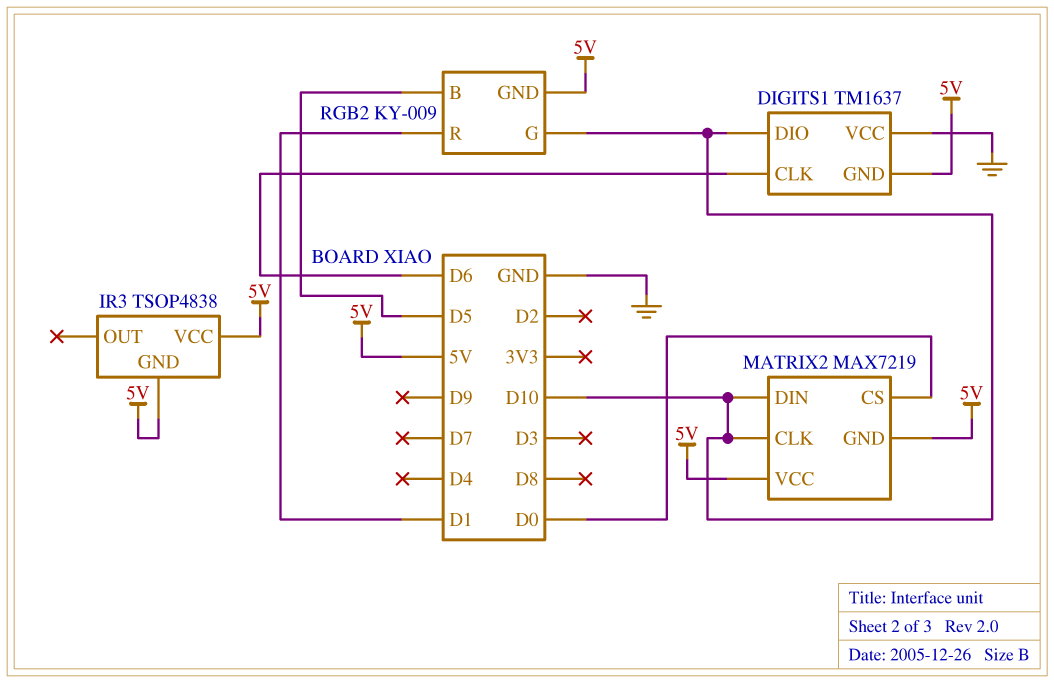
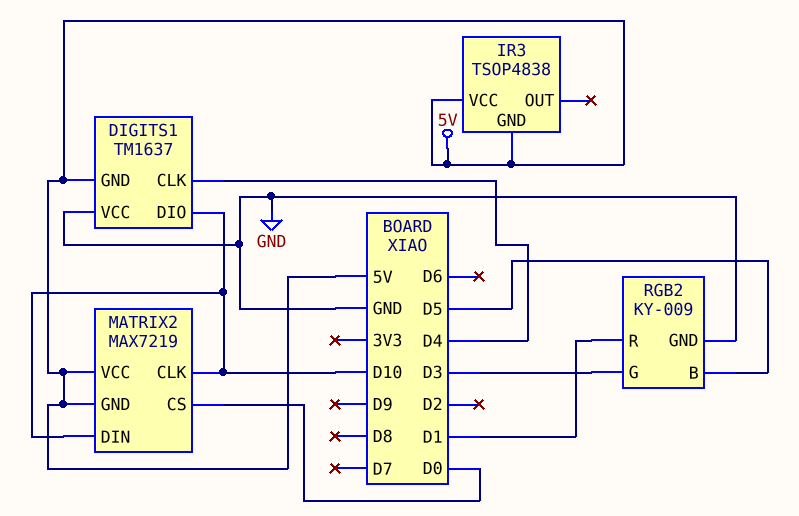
DIGITS1 pin CLK: D6 -> D4
RGB2 pin G: D10 -> D3
RGB2 pin GND: 5V -> GND

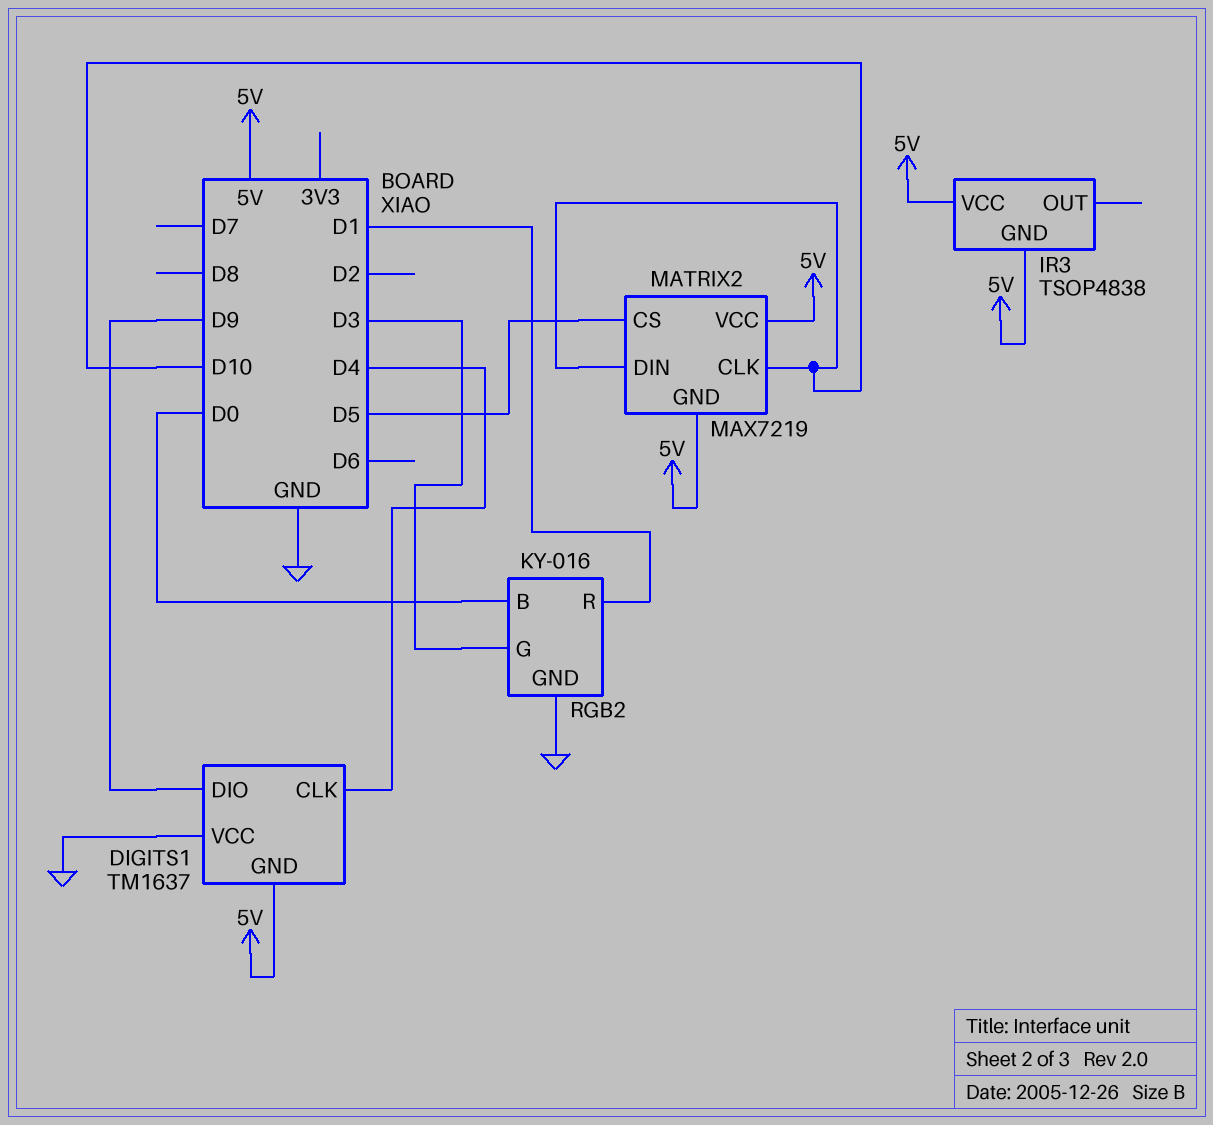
DIGITS1 pin DIO: D10 -> D9
MATRIX2 pin CS: D0 -> D5
RGB2: KY-009 -> KY-016
RGB2 pin B: D5 -> D0

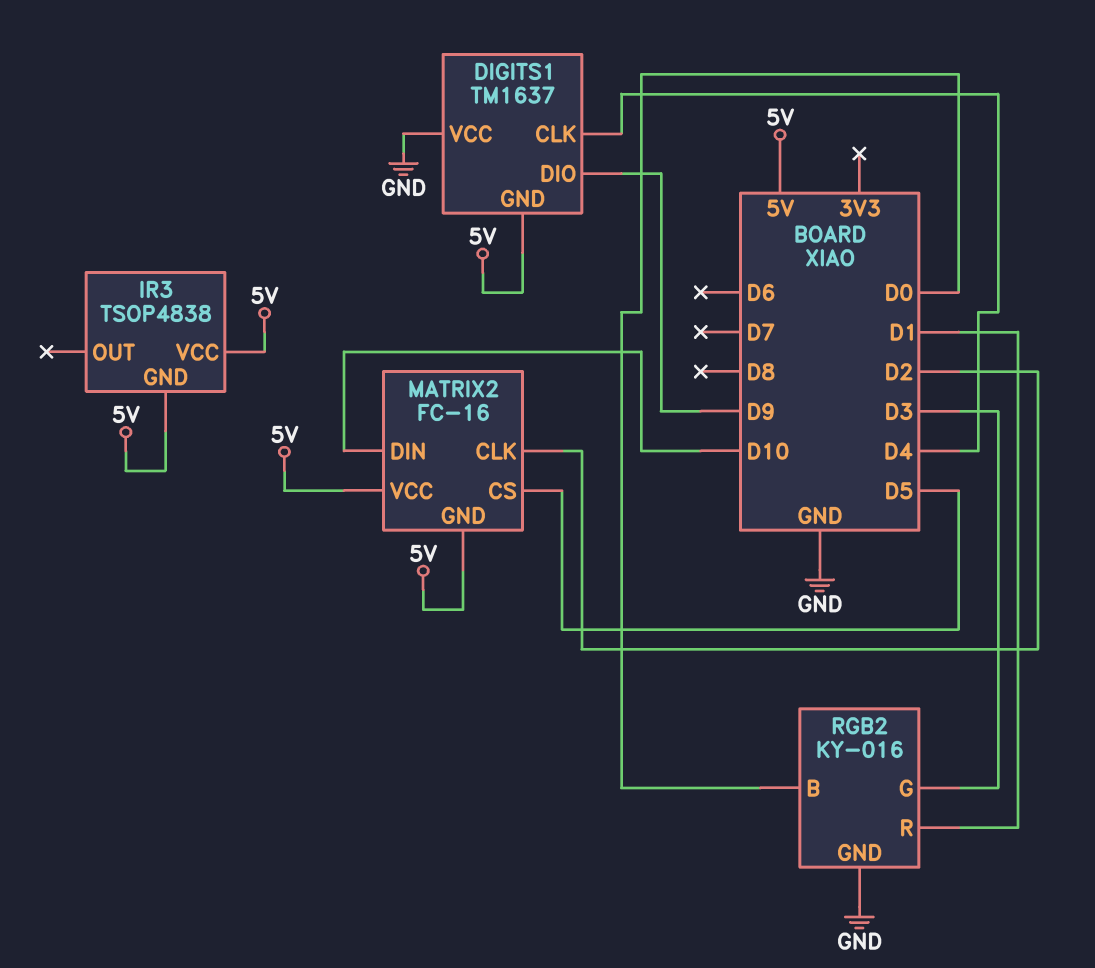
MATRIX2: MAX7219 -> FC-16
MATRIX2 pin CLK: D10 -> D2

